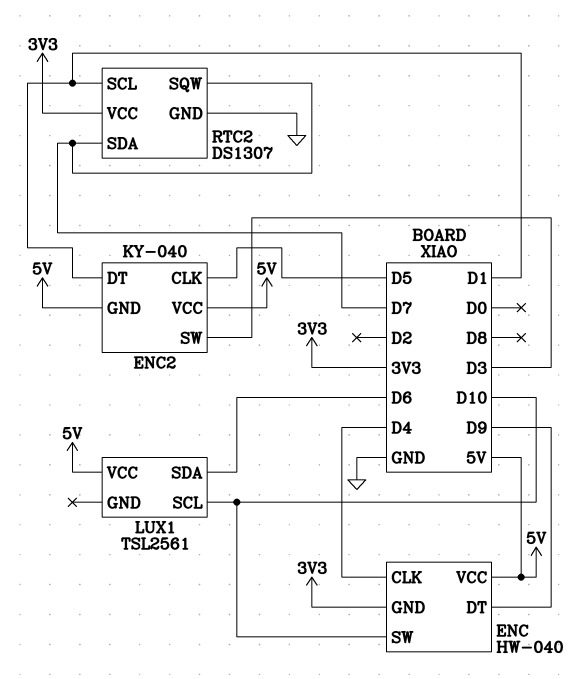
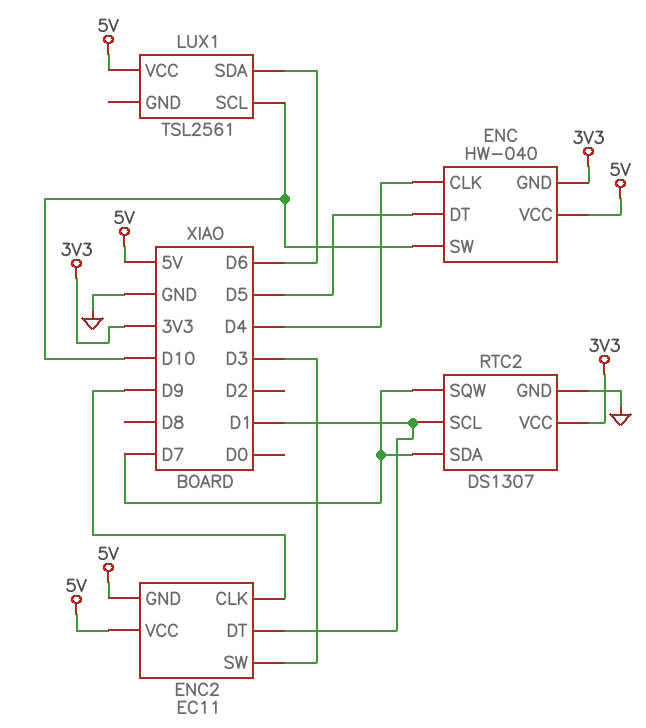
ENC pin DT: D9 -> D5
ENC2: KY-040 -> EC11
ENC2 pin CLK: D5 -> D9

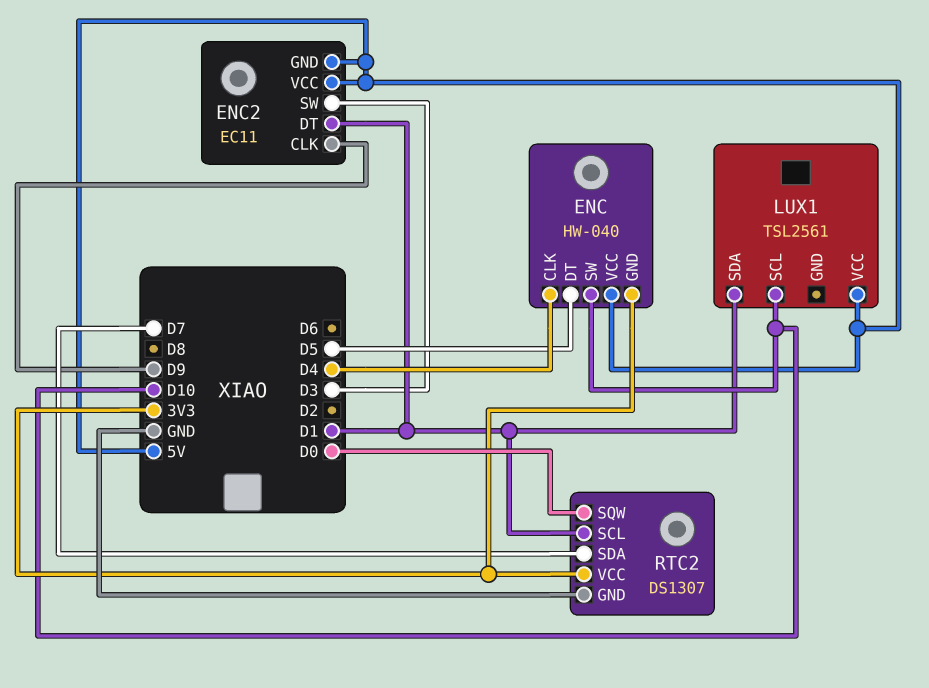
LUX1 pin SDA: D6 -> D1
RTC2 pin SQW: D7 -> D0

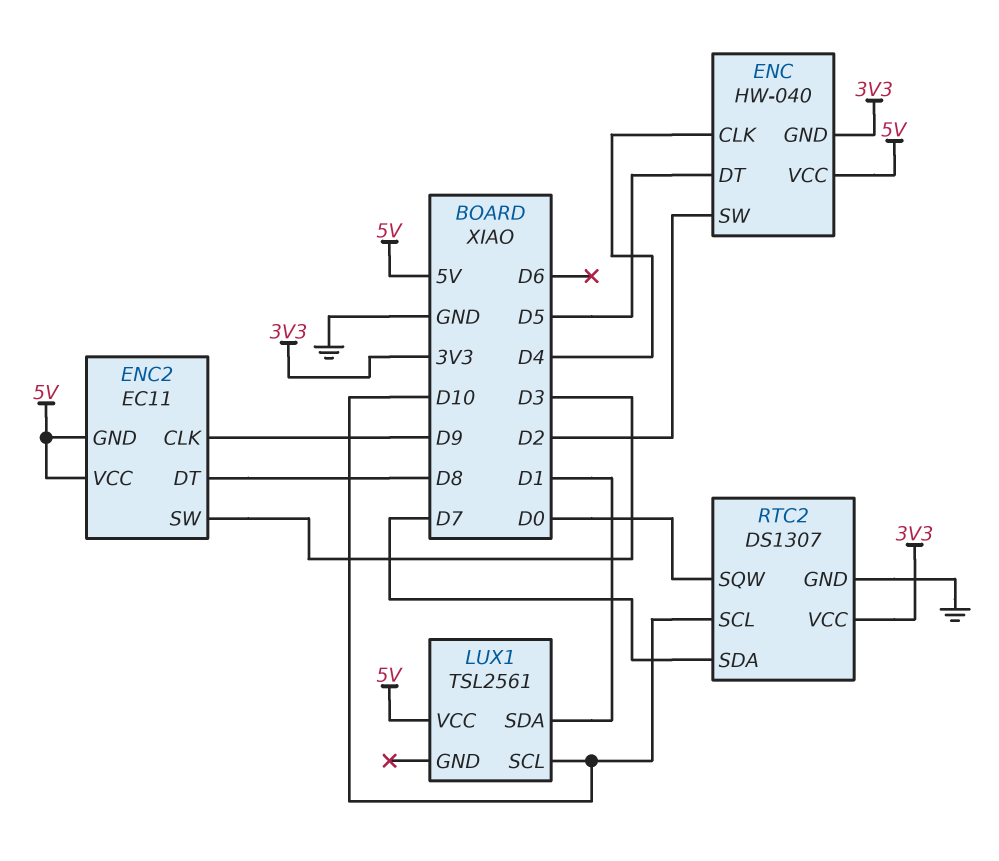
ENC pin SW: D10 -> D2
ENC2 pin DT: D1 -> D8
RTC2 pin SCL: D1 -> D10

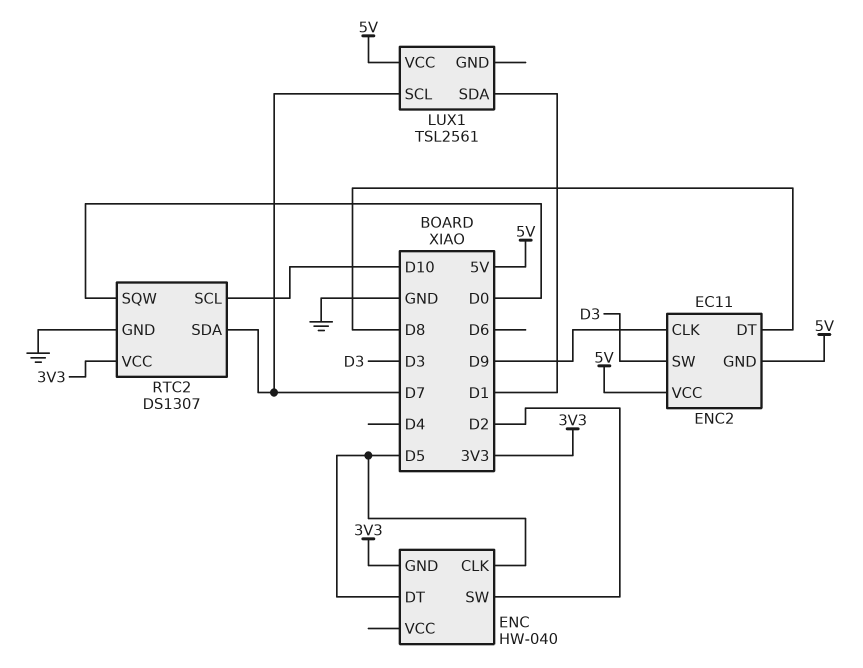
ENC pin CLK: D4 -> D5
ENC pin VCC: 5V -> none
LUX1 pin SCL: D10 -> D7

